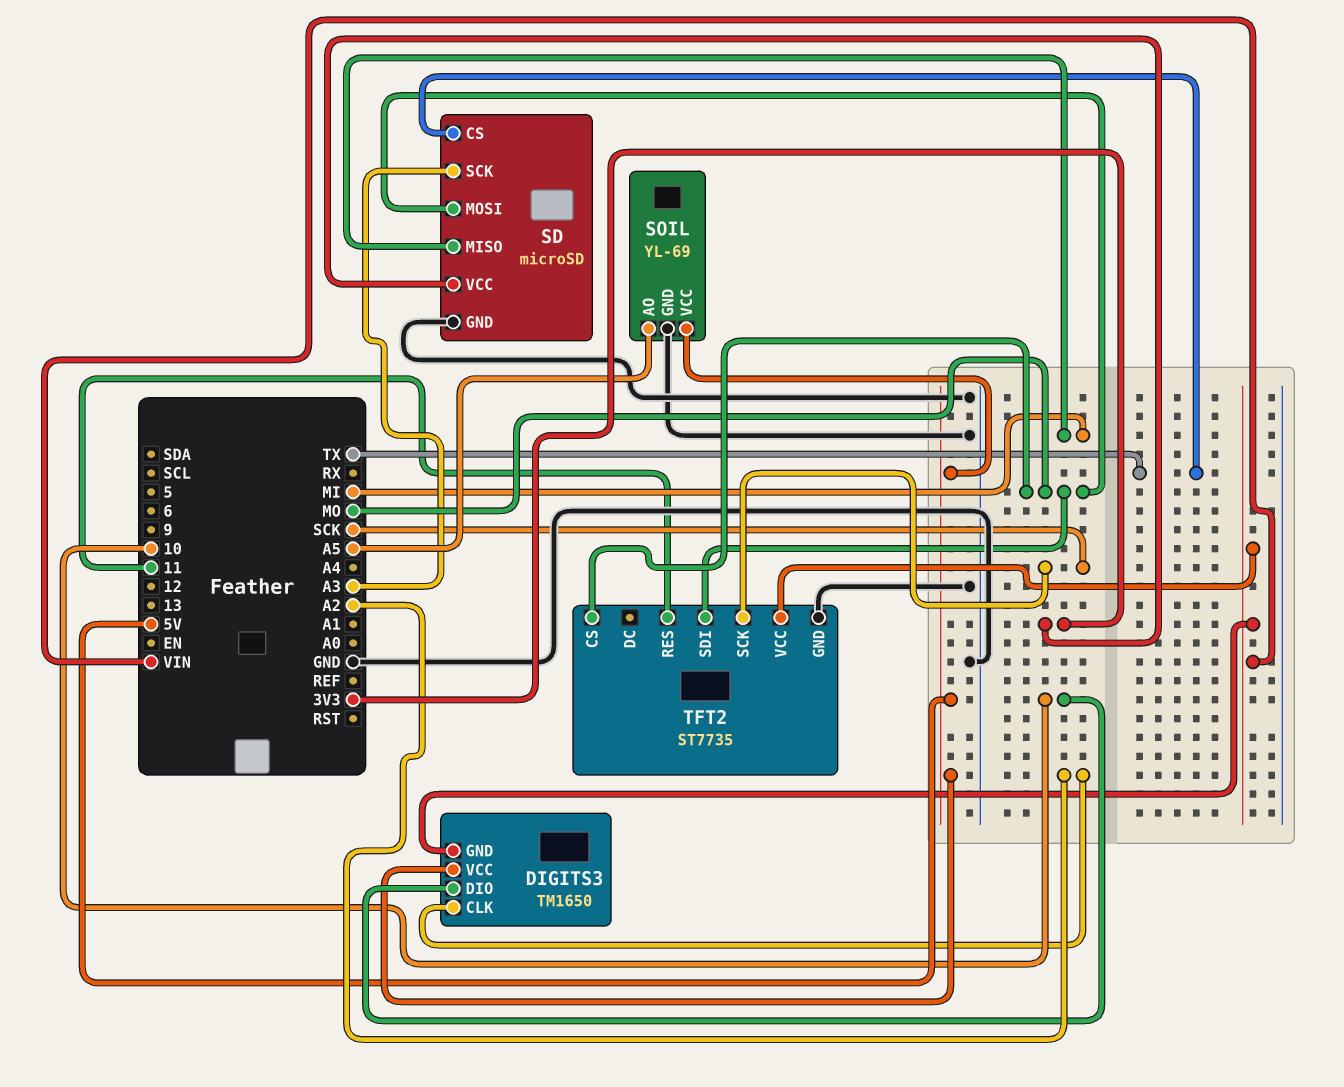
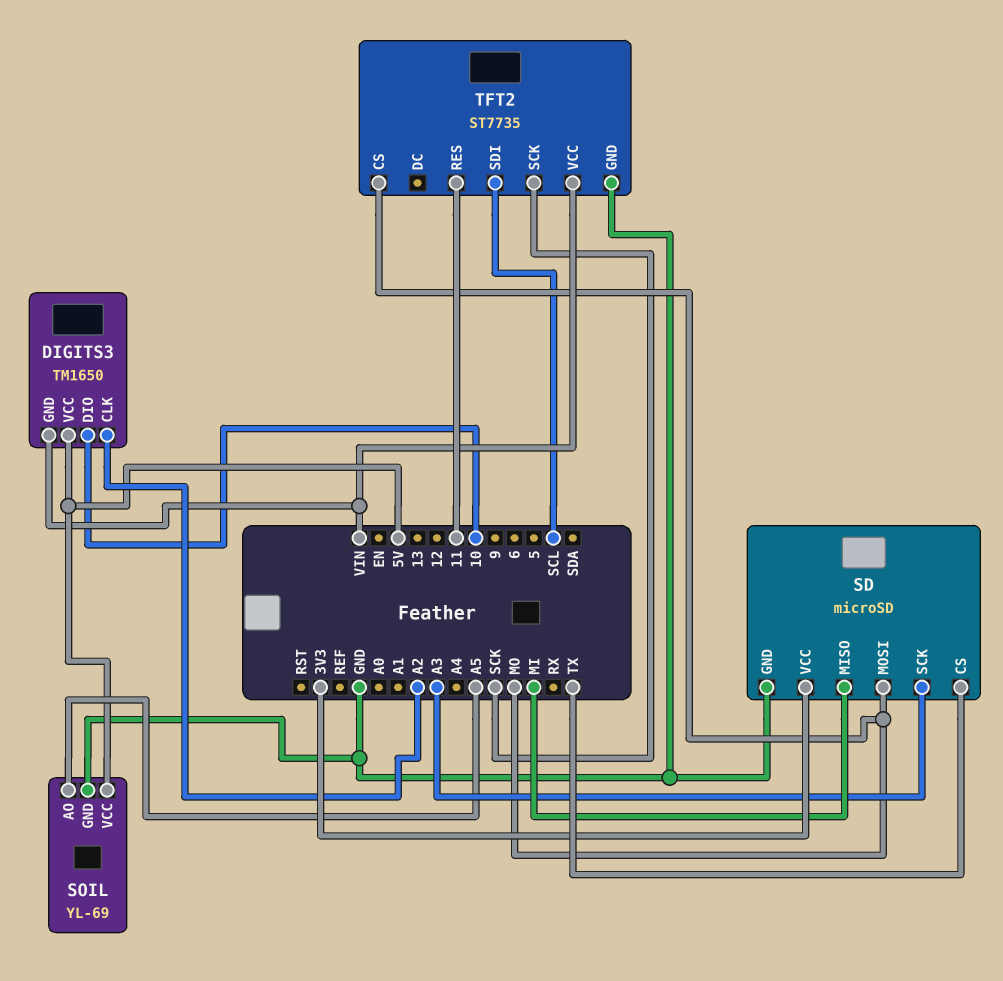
TFT2 pin SDI: MO -> SCL

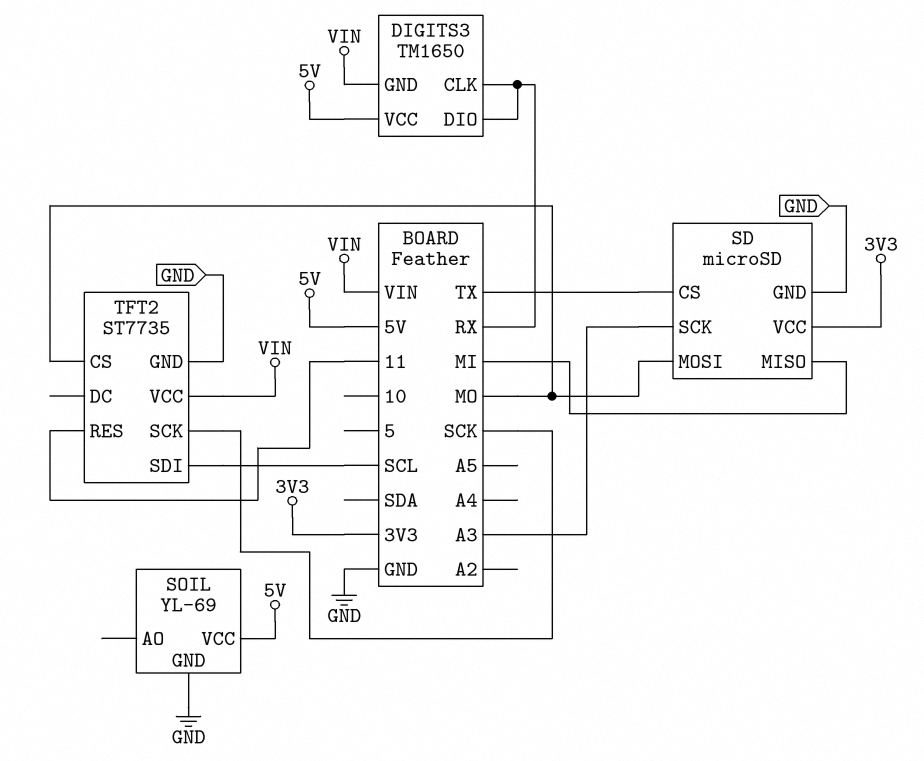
DIGITS3 pin CLK: A2 -> RX
DIGITS3 pin DIO: 10 -> RX
SOIL pin AO: A5 -> none

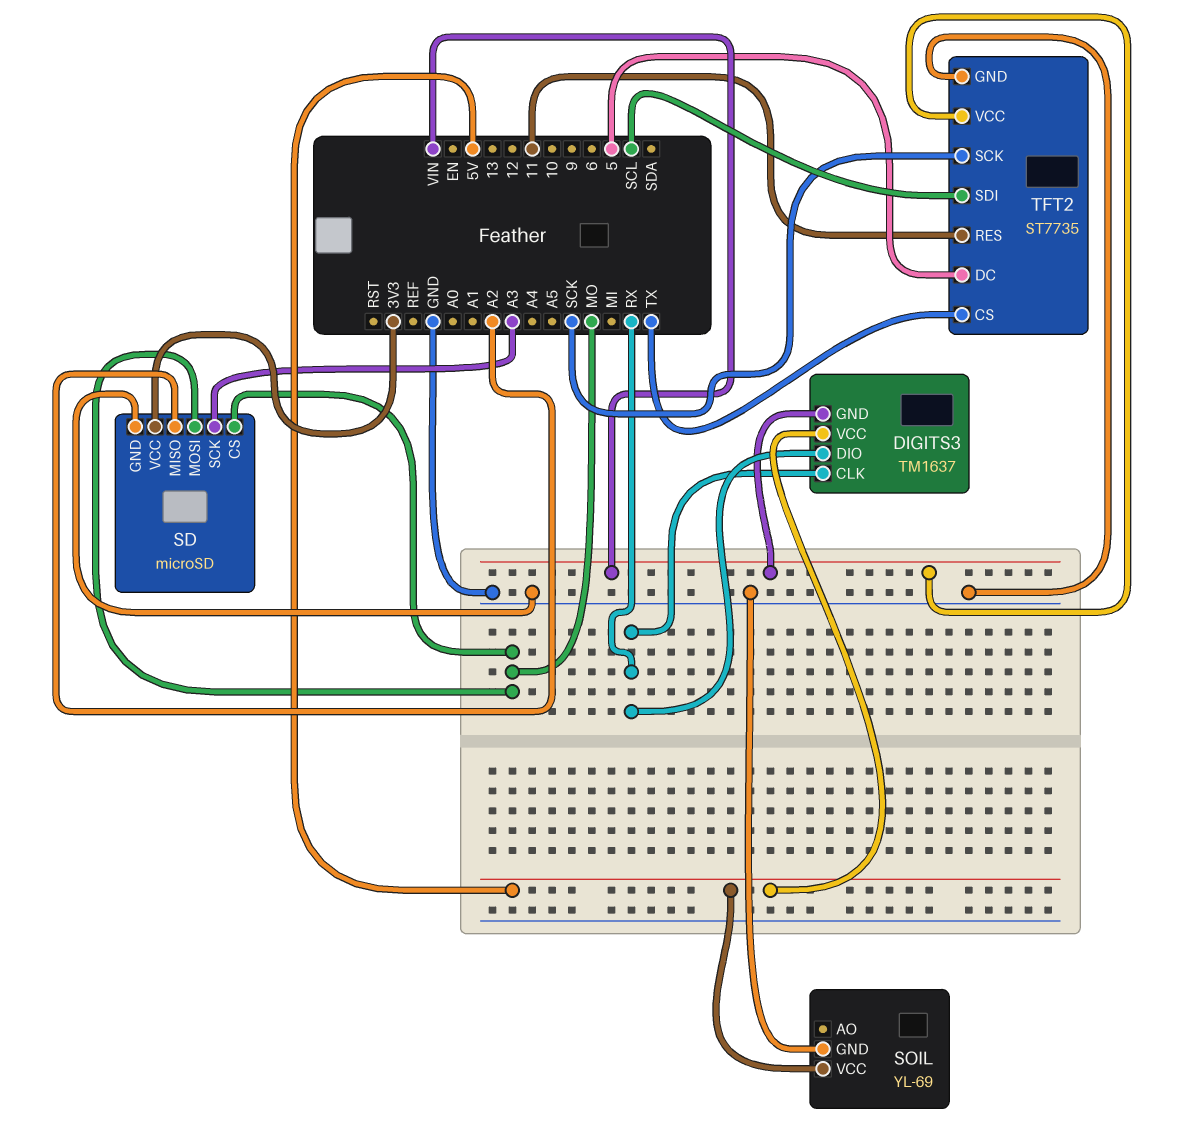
DIGITS3: TM1650 -> TM1637
SD pin CS: TX -> MO
SD pin MISO: MI -> A2
TFT2 pin CS: MO -> TX
TFT2 pin DC: none -> 5

